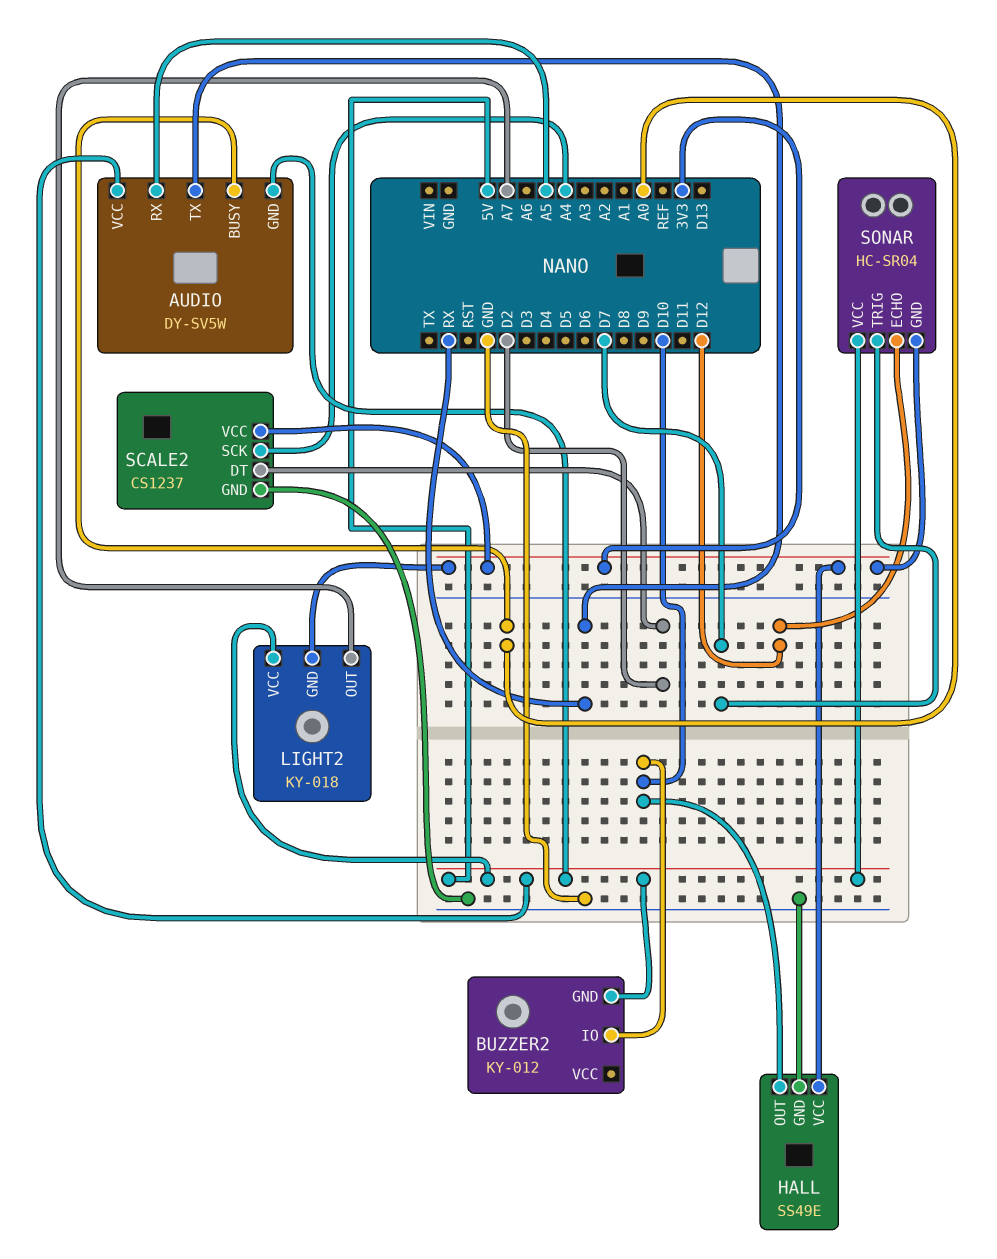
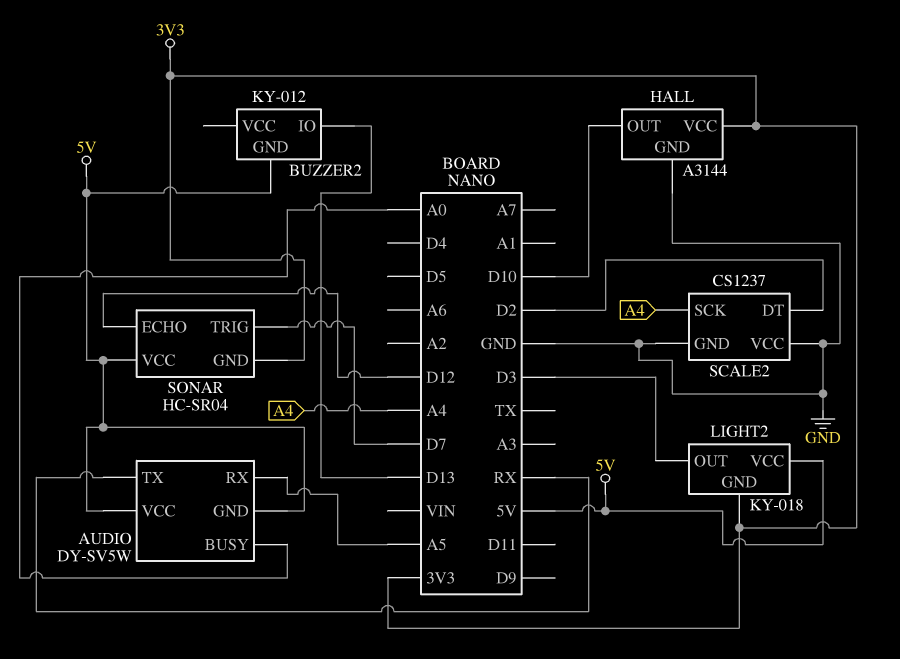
BUZZER2 pin IO: D10 -> D13
HALL: SS49E -> A3144
LIGHT2 pin OUT: A7 -> D3
SCALE2 pin VCC: 3V3 -> GND

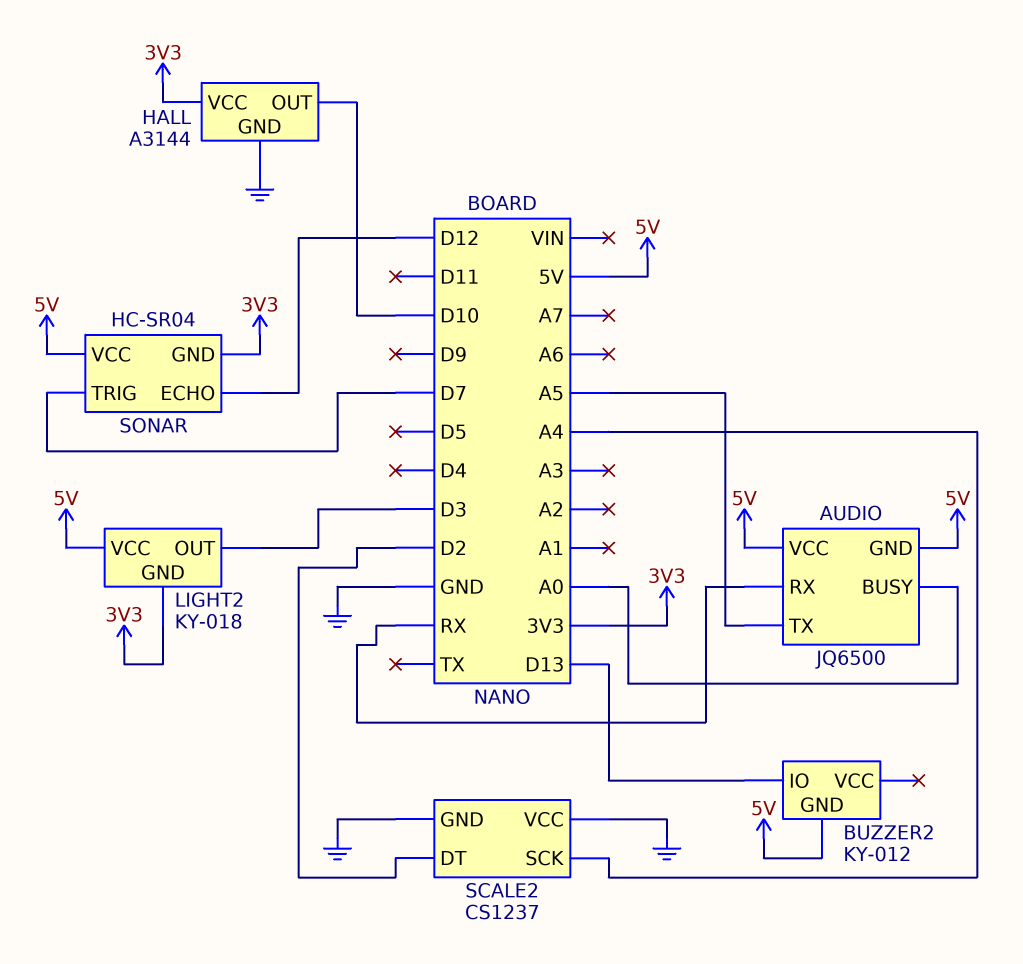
AUDIO: DY-SV5W -> JQ6500
AUDIO pin RX: A5 -> RX
AUDIO pin TX: RX -> A5

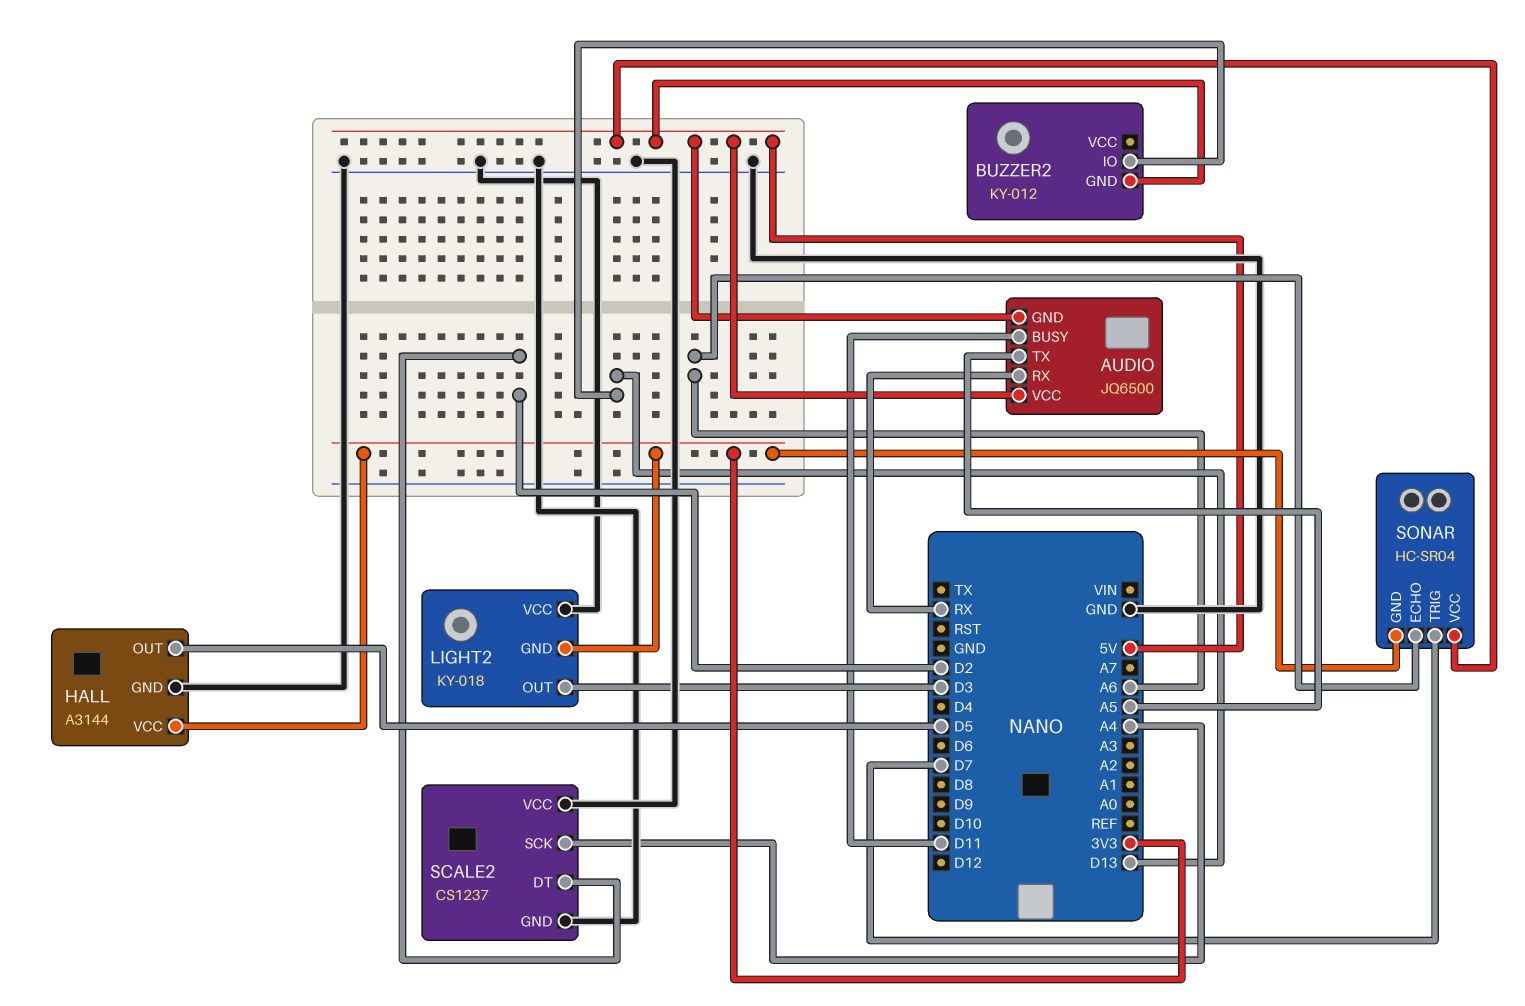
AUDIO pin BUSY: A0 -> D11
HALL pin OUT: D10 -> D5
LIGHT2 pin VCC: 5V -> GND
SONAR pin ECHO: D12 -> A6

